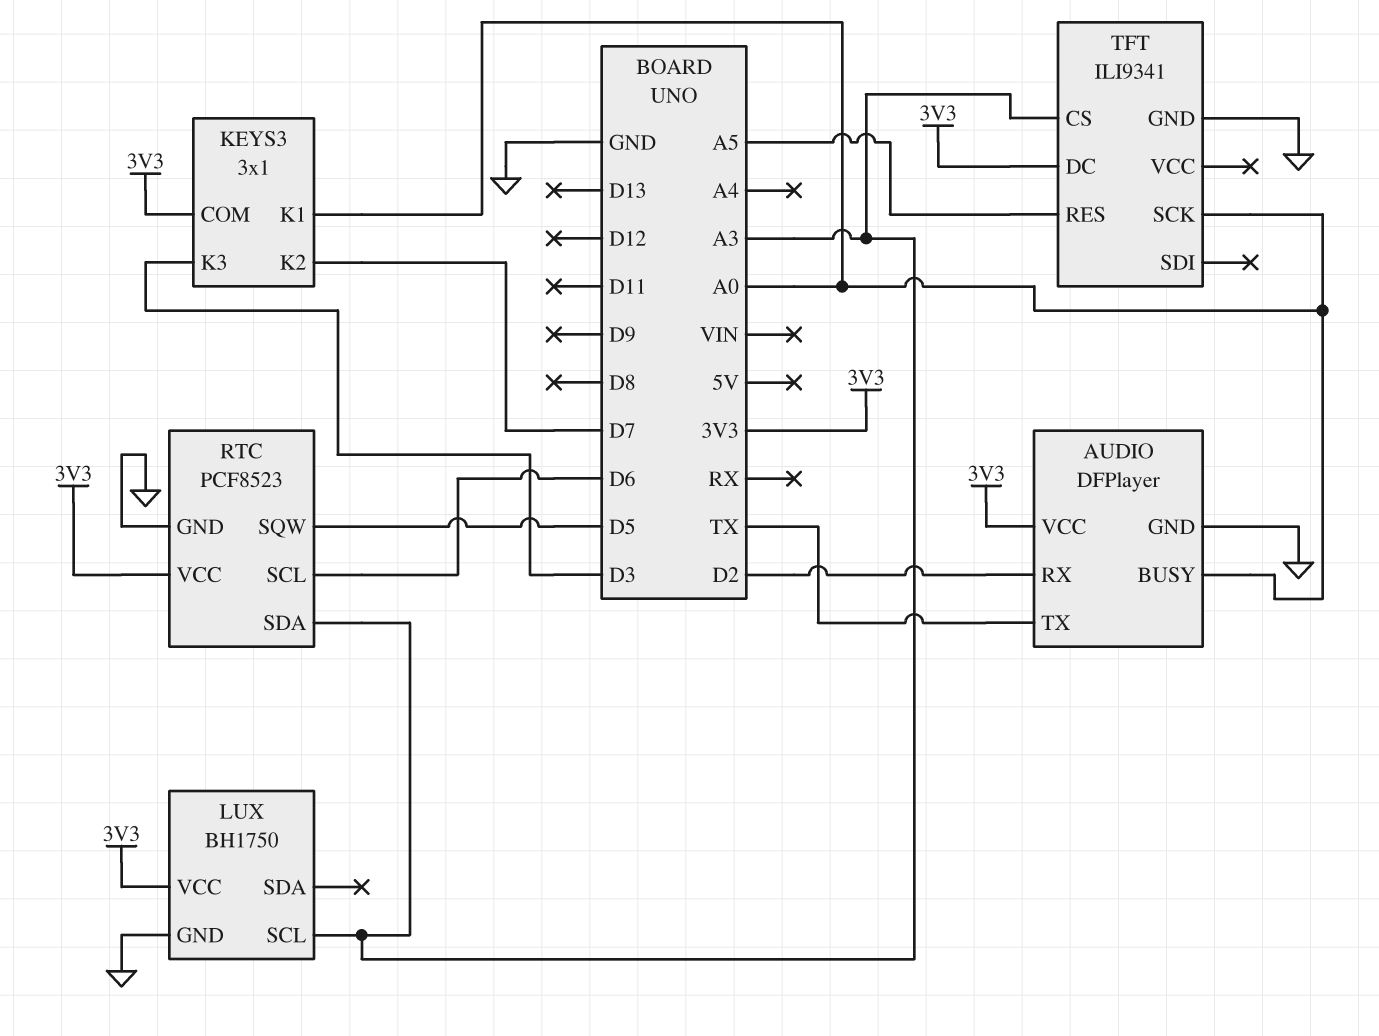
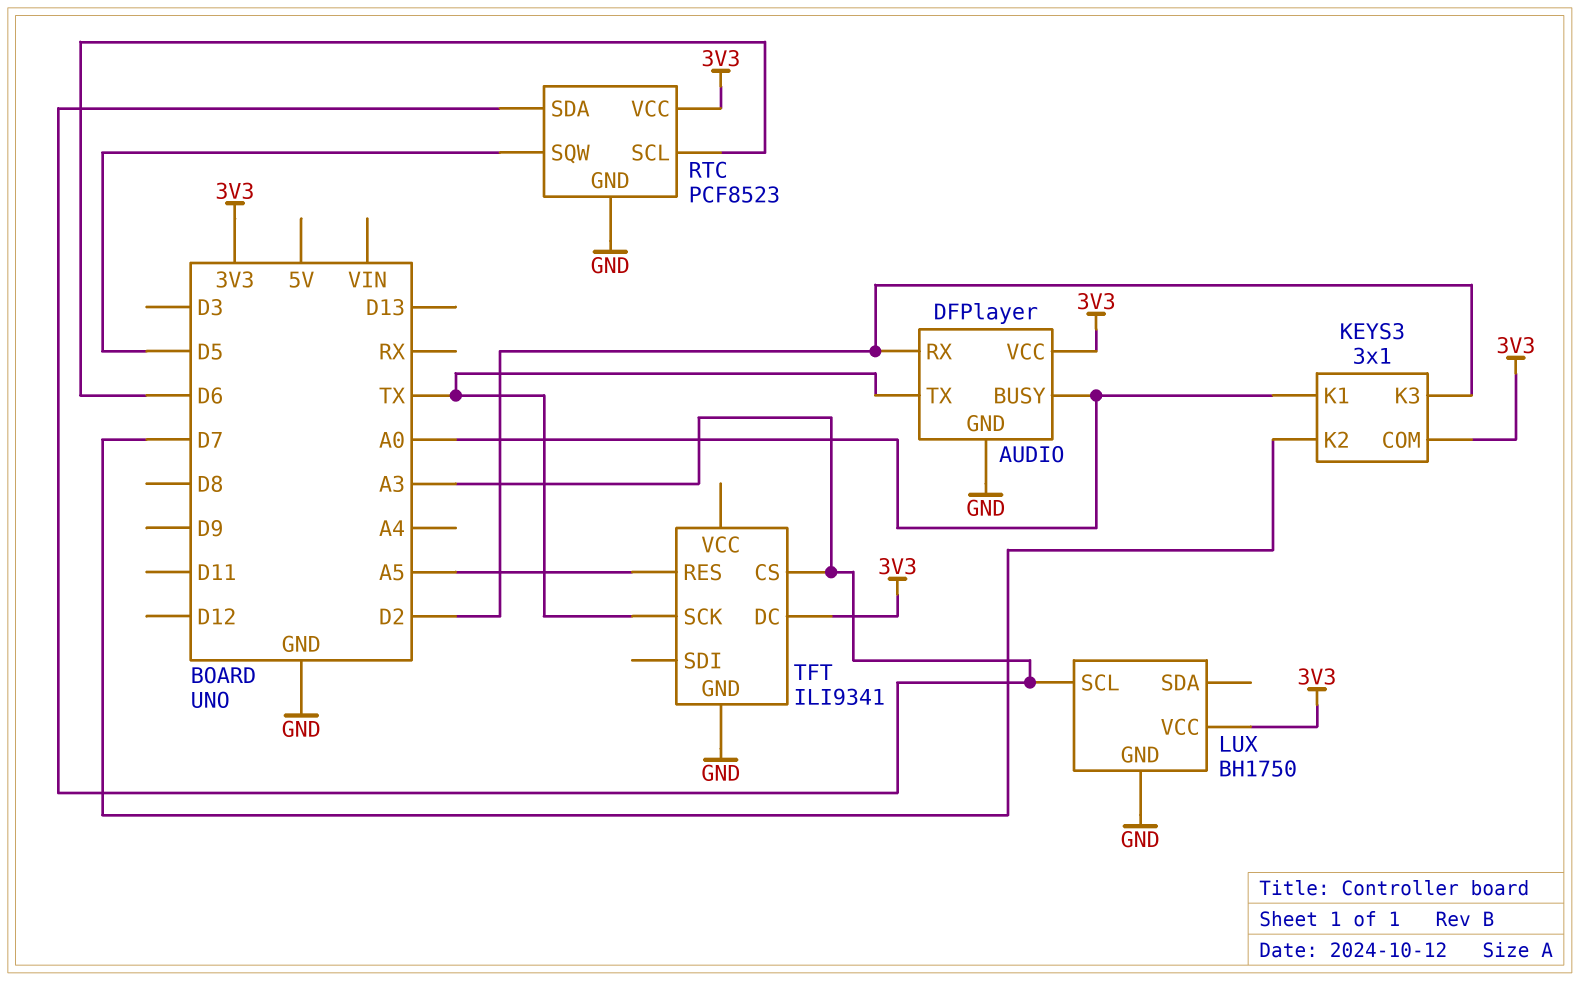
KEYS3 pin K3: D3 -> D2
TFT pin SCK: A0 -> TX

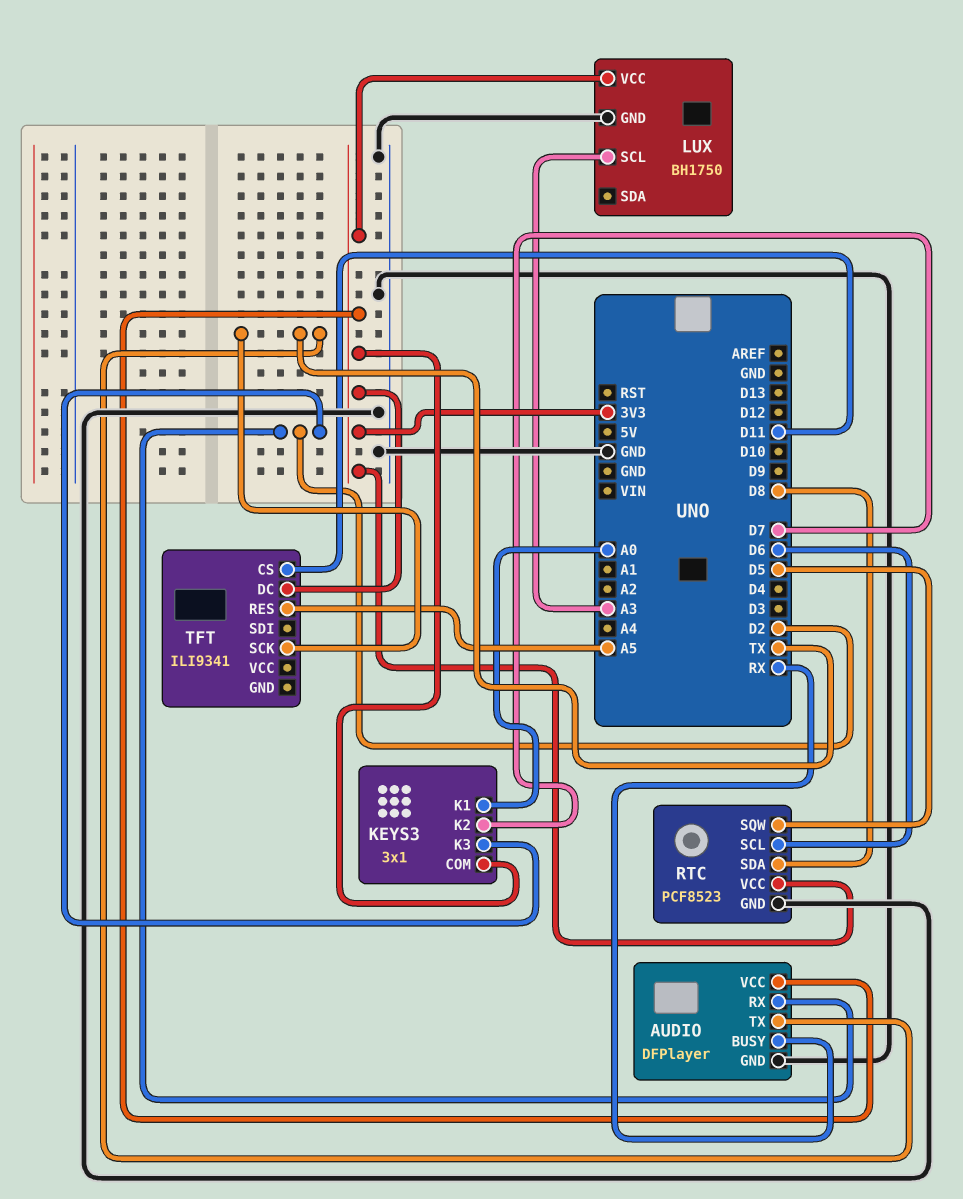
AUDIO pin BUSY: A0 -> RX
RTC pin SDA: A3 -> D8
TFT pin CS: A3 -> D11
TFT pin GND: GND -> none

